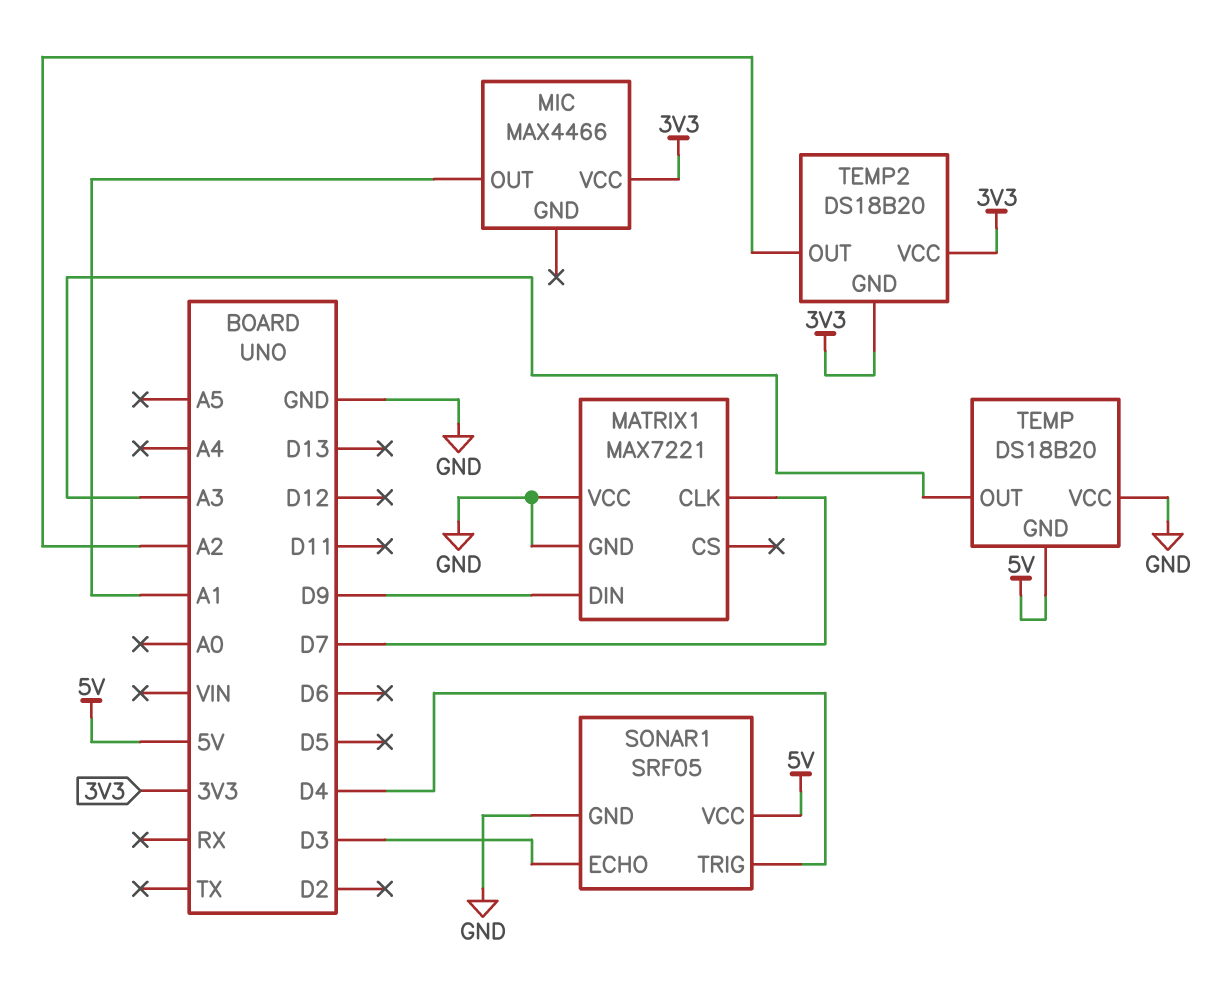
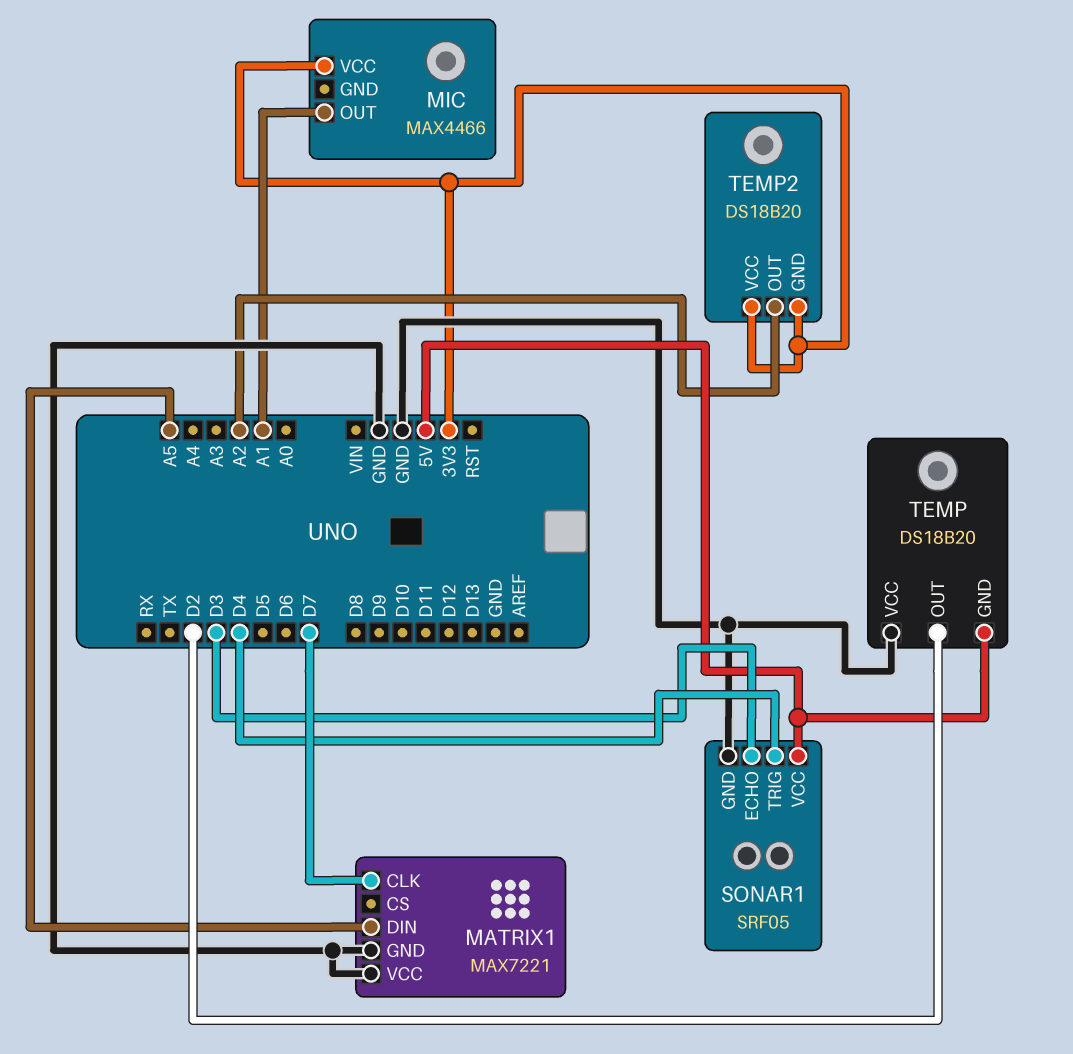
MATRIX1 pin DIN: D9 -> A5
TEMP pin OUT: A3 -> D2

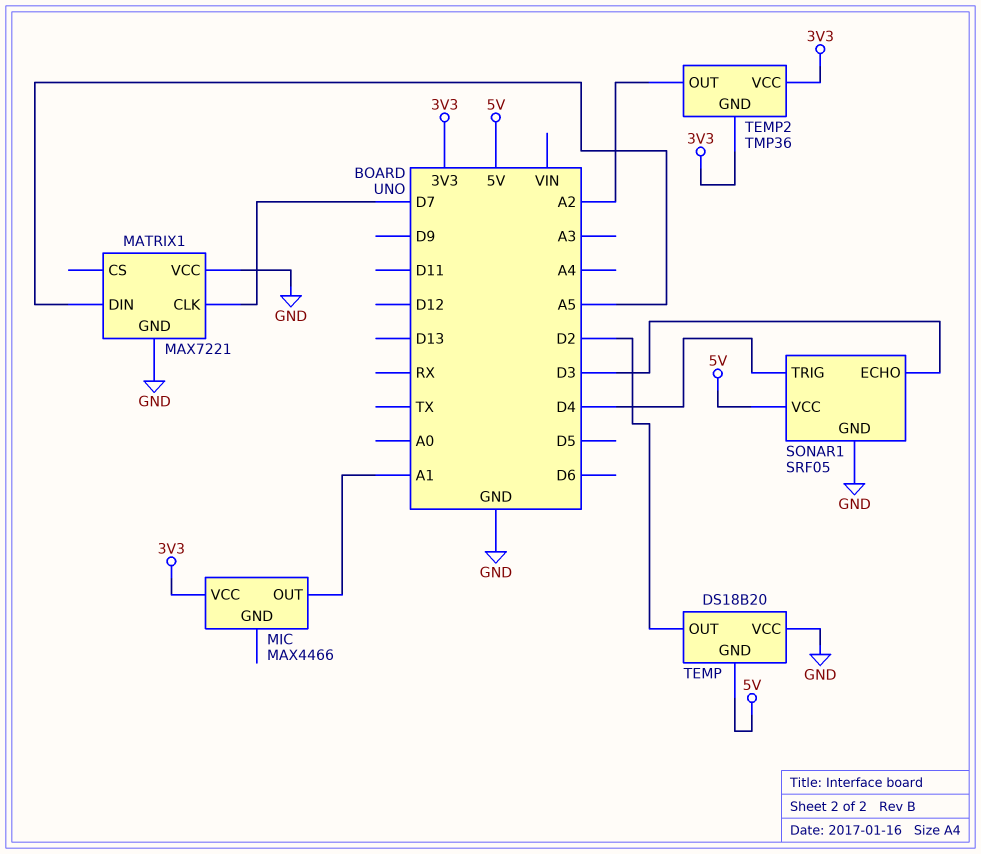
TEMP2: DS18B20 -> TMP36

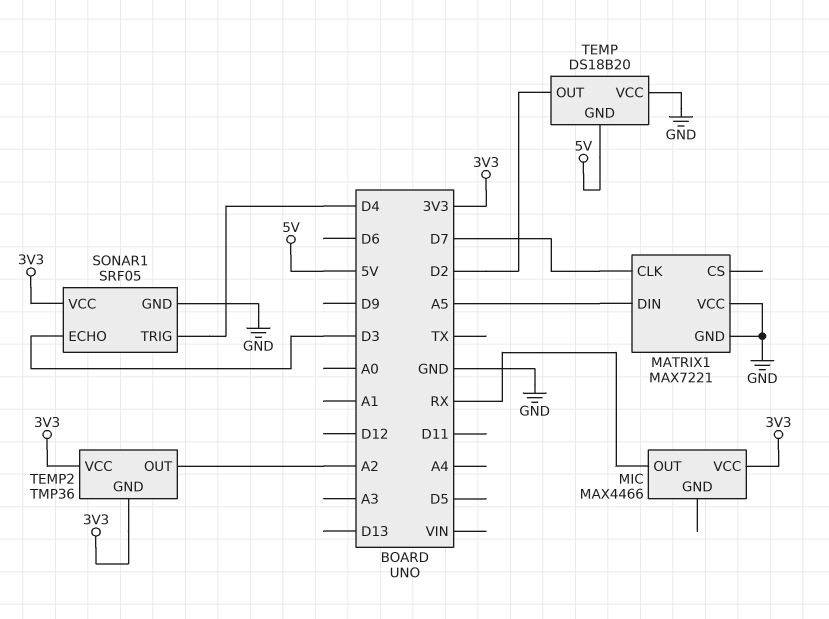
MIC pin OUT: A1 -> RX
SONAR1 pin VCC: 5V -> 3V3

